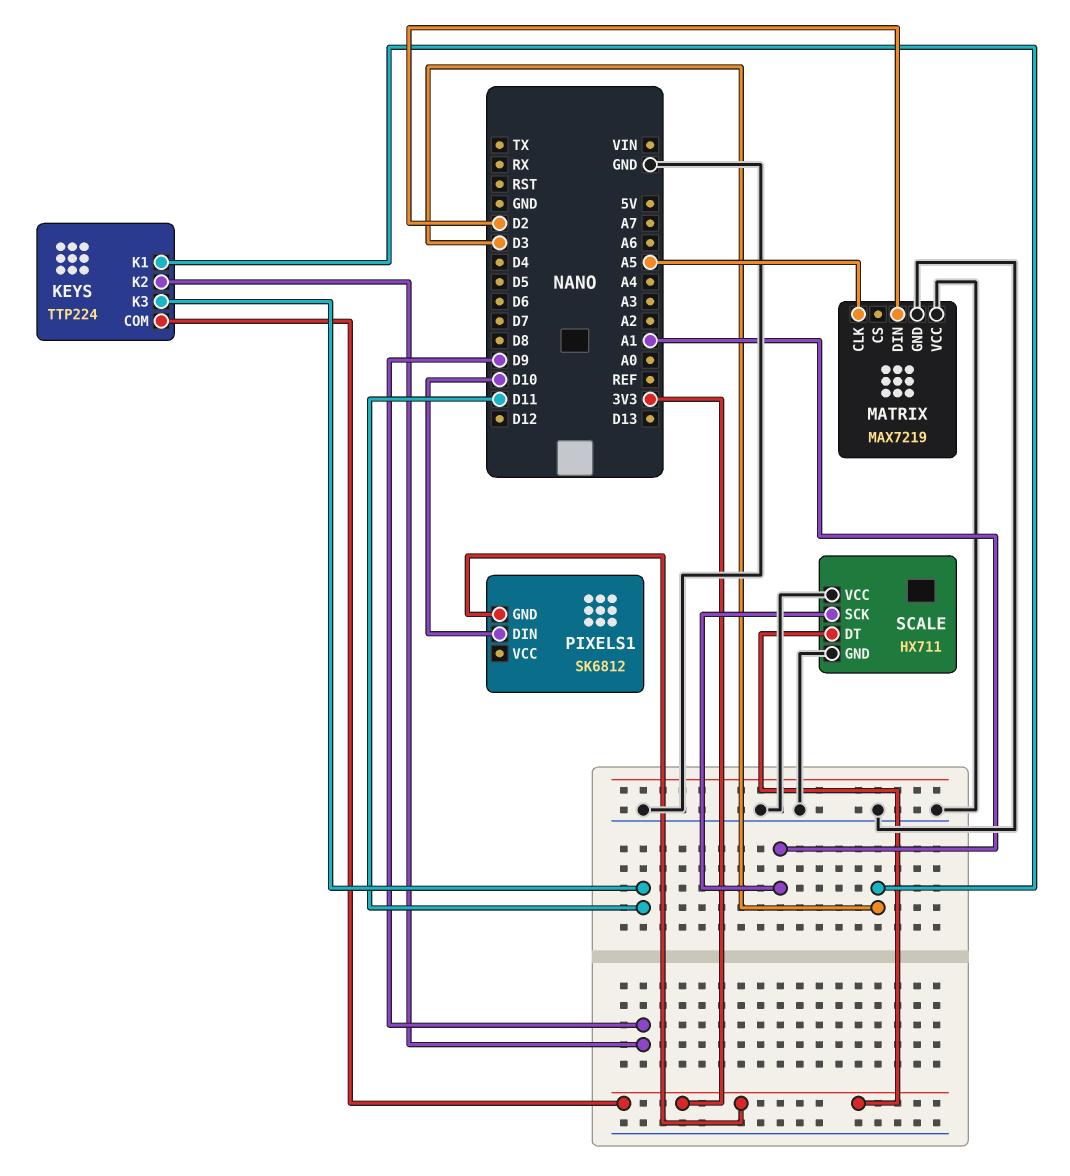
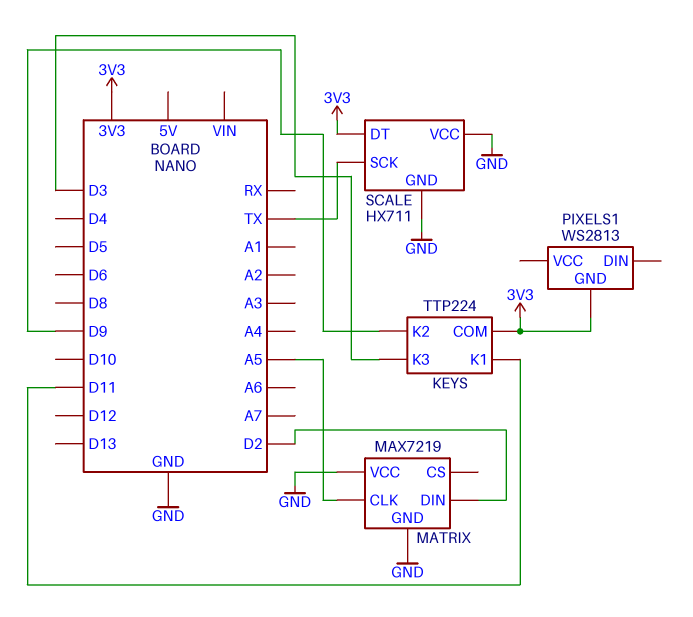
KEYS pin K1: D3 -> D11
KEYS pin K3: D11 -> D3
PIXELS1: SK6812 -> WS2813
PIXELS1 pin DIN: D10 -> none
SCALE pin SCK: A1 -> TX

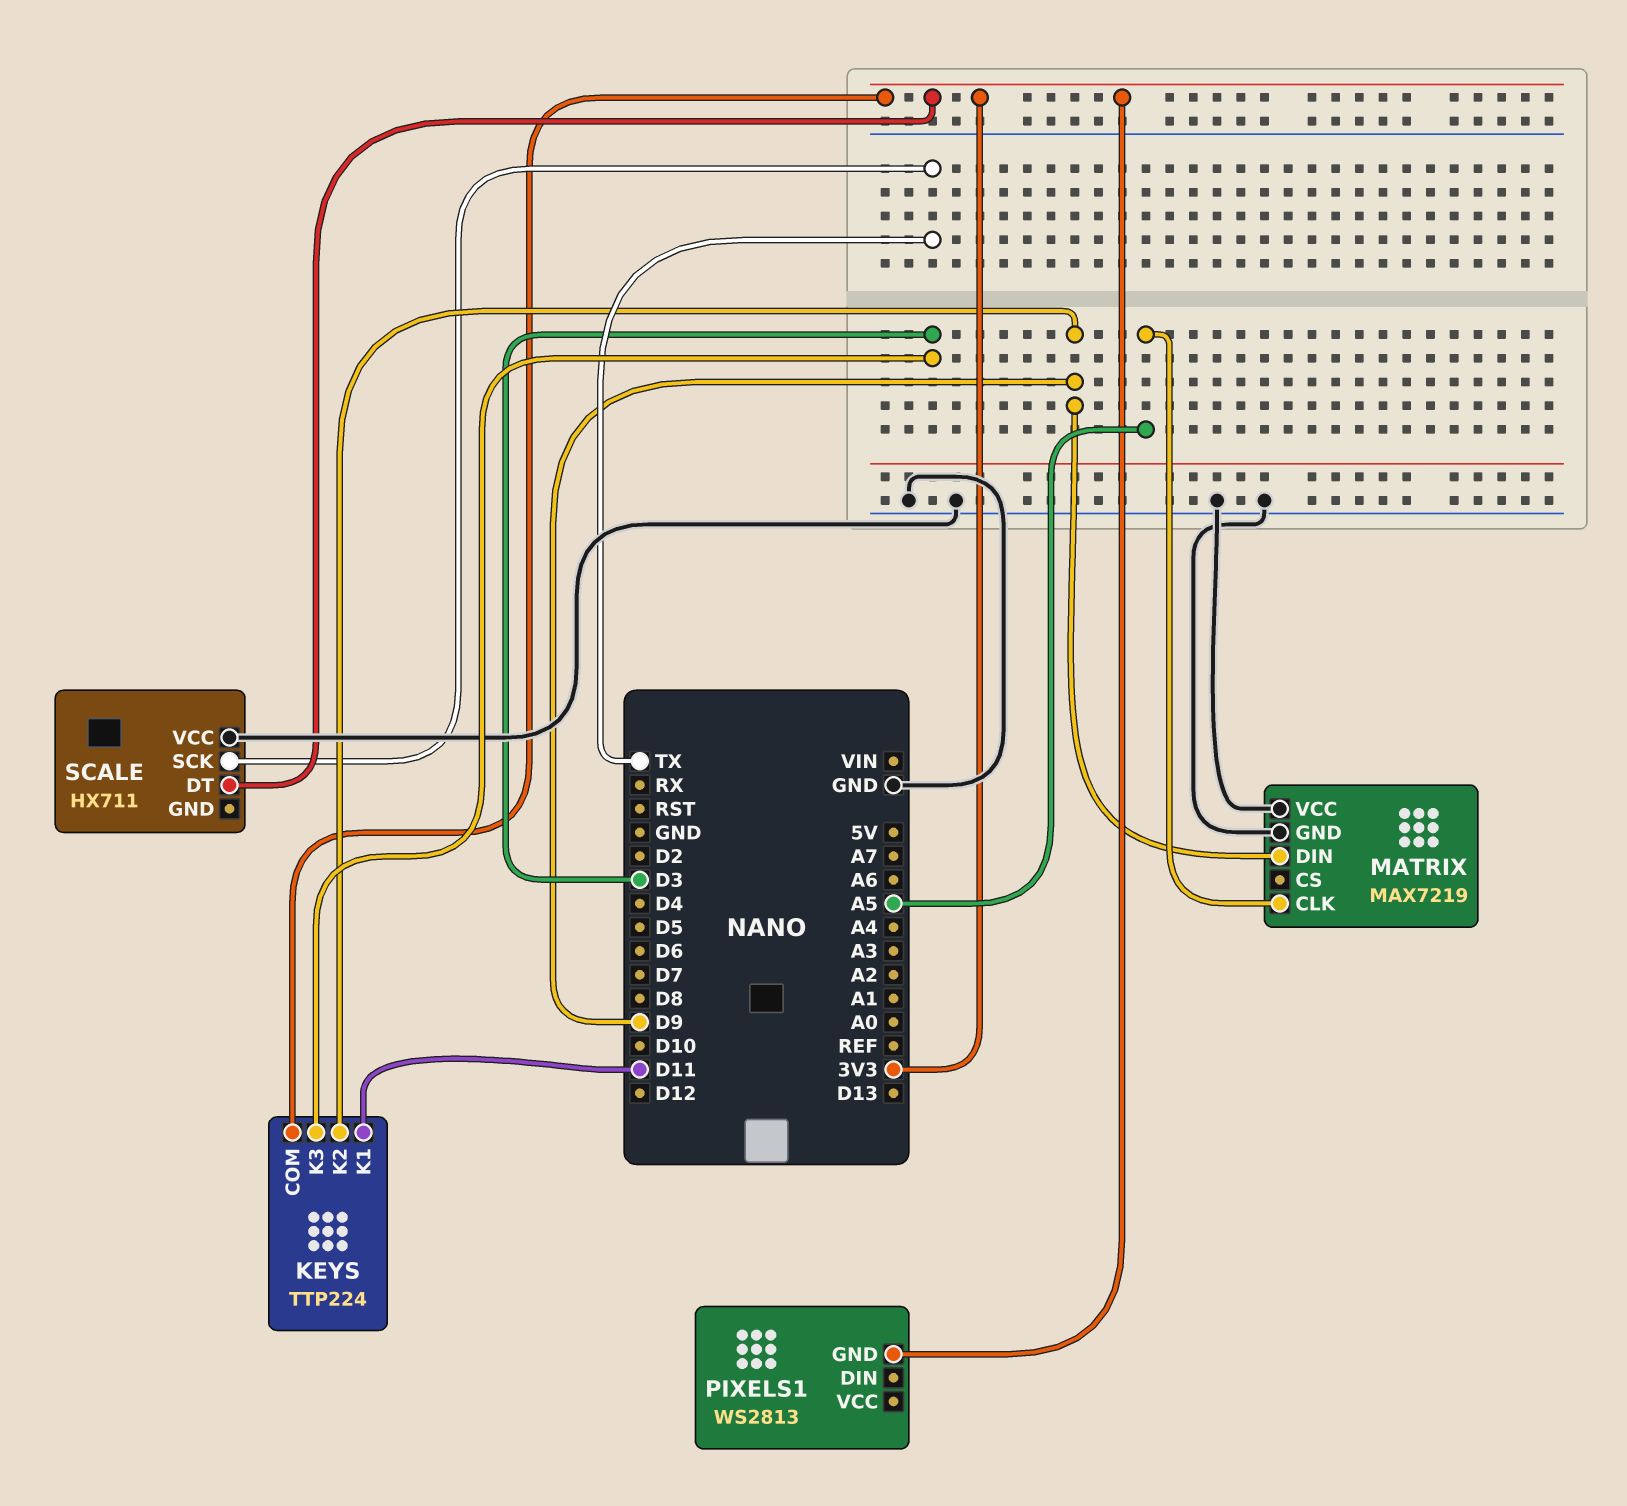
MATRIX pin DIN: D2 -> D9
SCALE pin GND: GND -> none

